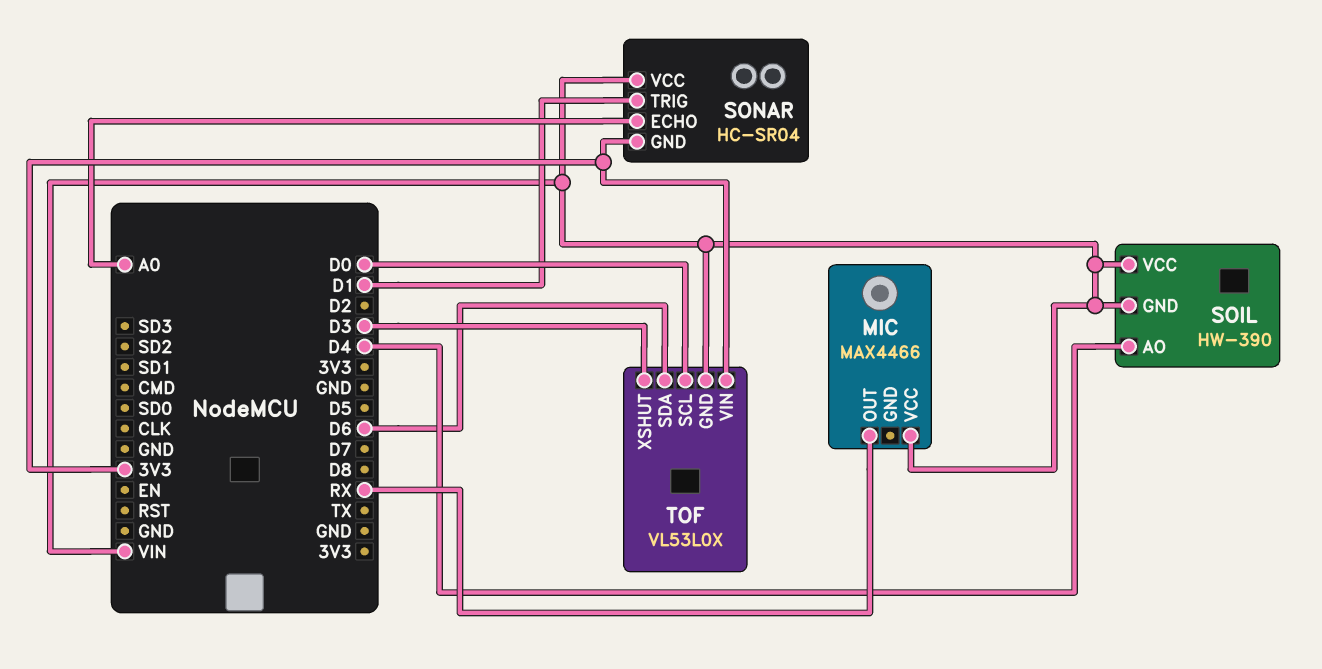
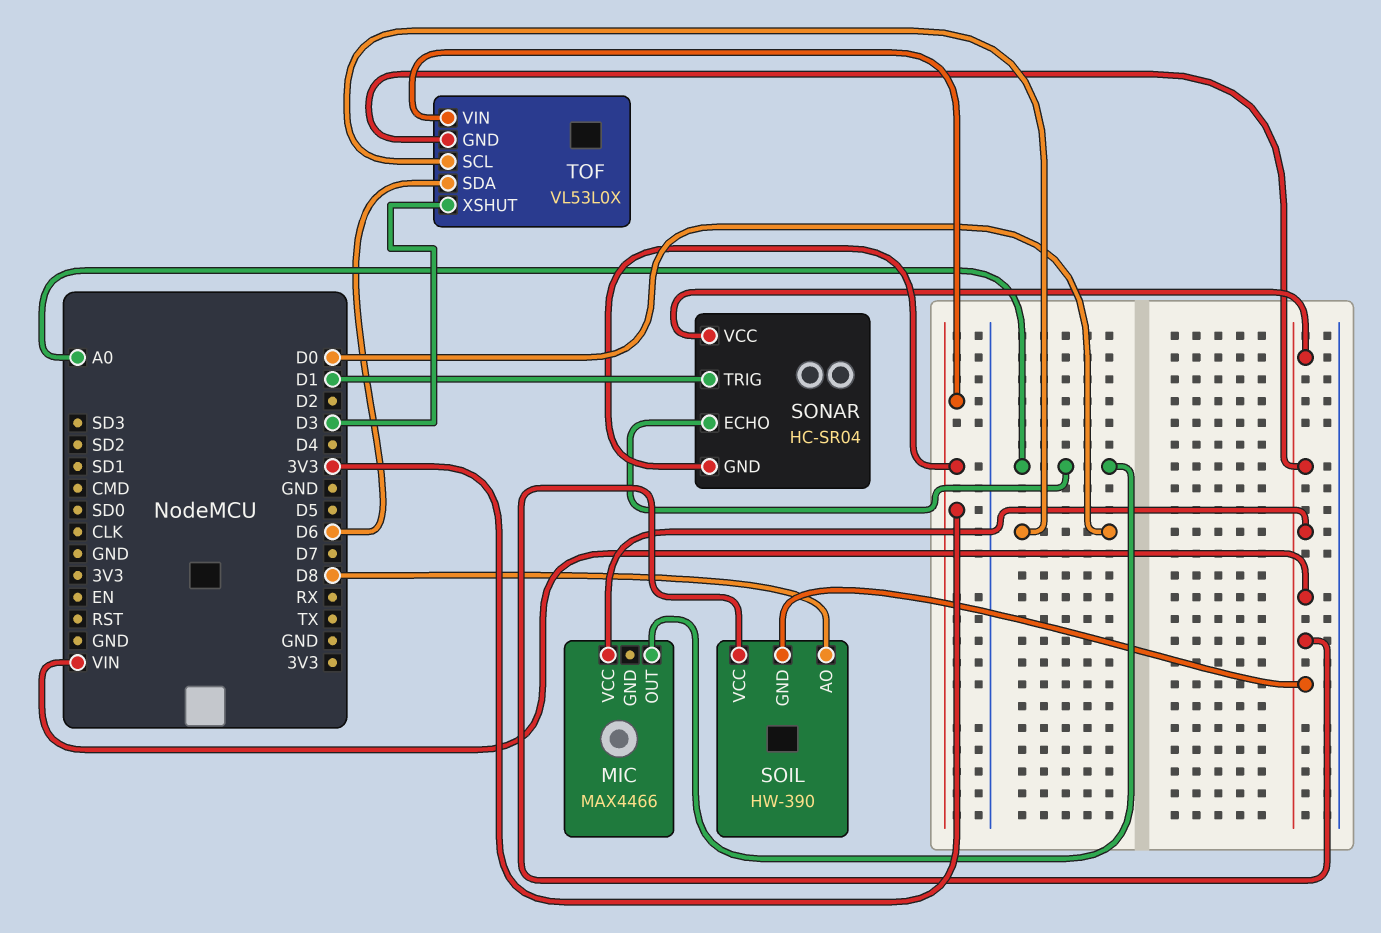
MIC pin OUT: RX -> A0
SOIL pin AO: D4 -> D8

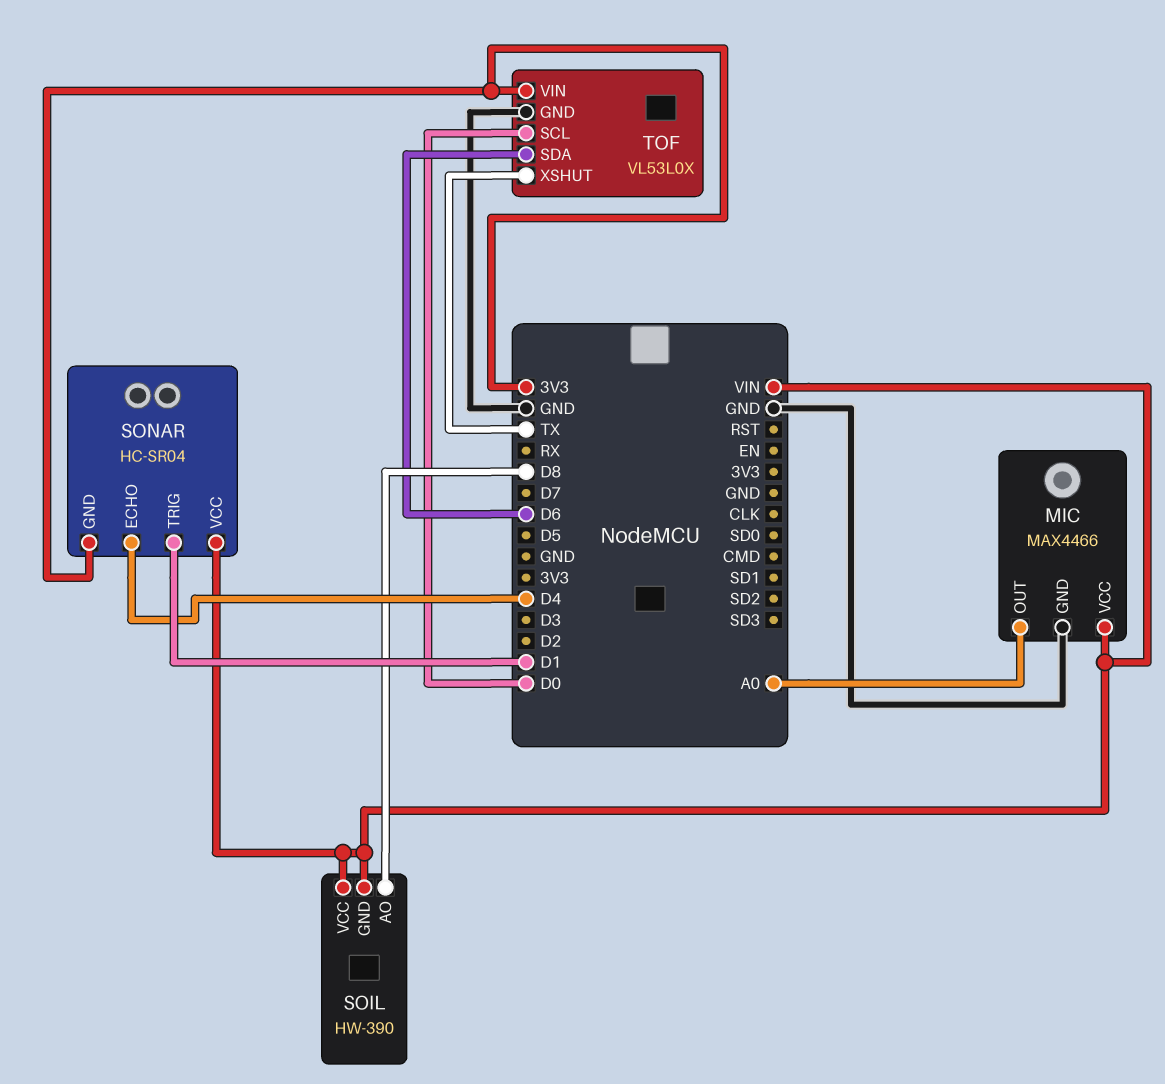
MIC pin GND: none -> GND
SONAR pin ECHO: A0 -> D4
TOF pin GND: VIN -> GND
TOF pin XSHUT: D3 -> TX

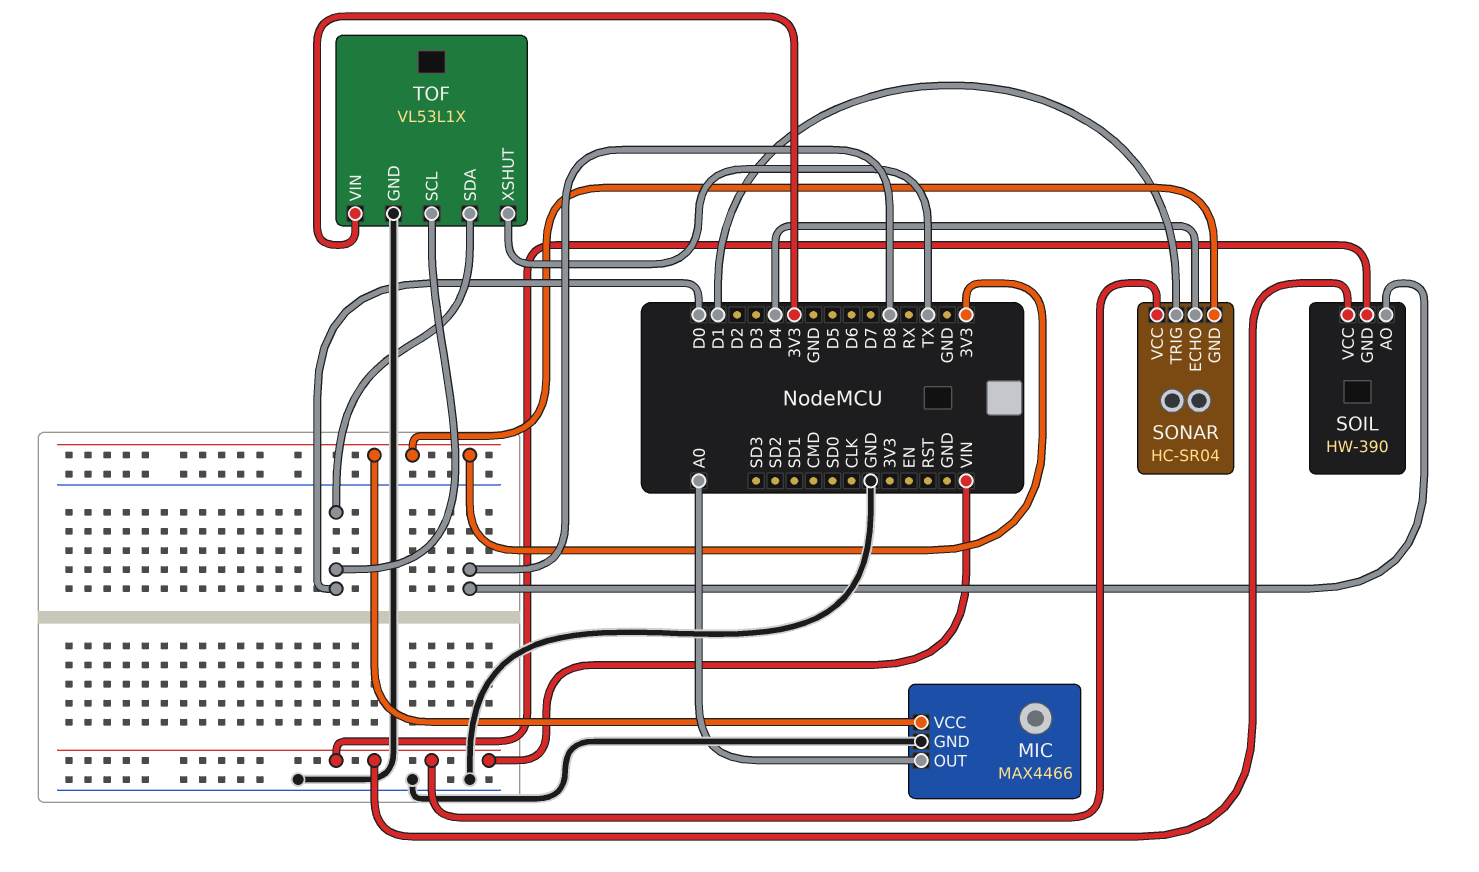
MIC pin VCC: VIN -> 3V3
TOF: VL53L0X -> VL53L1X
TOF pin SDA: D6 -> D0

